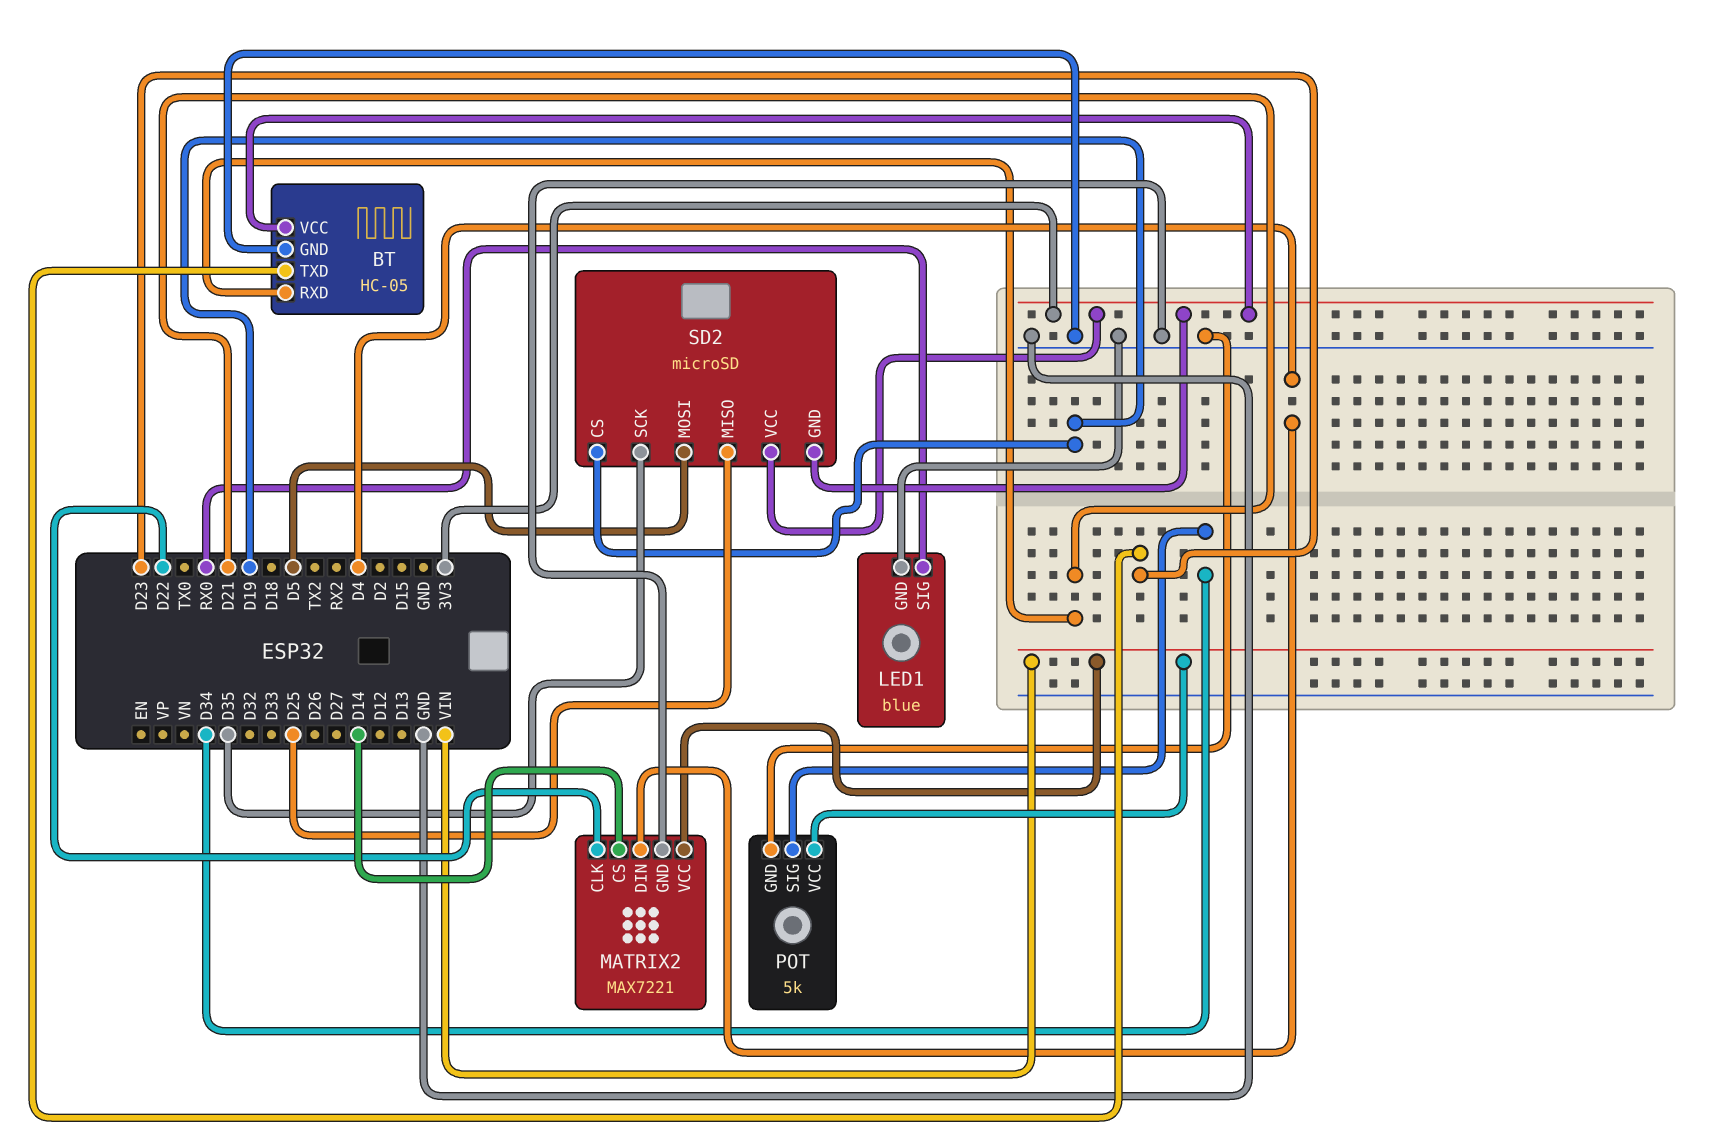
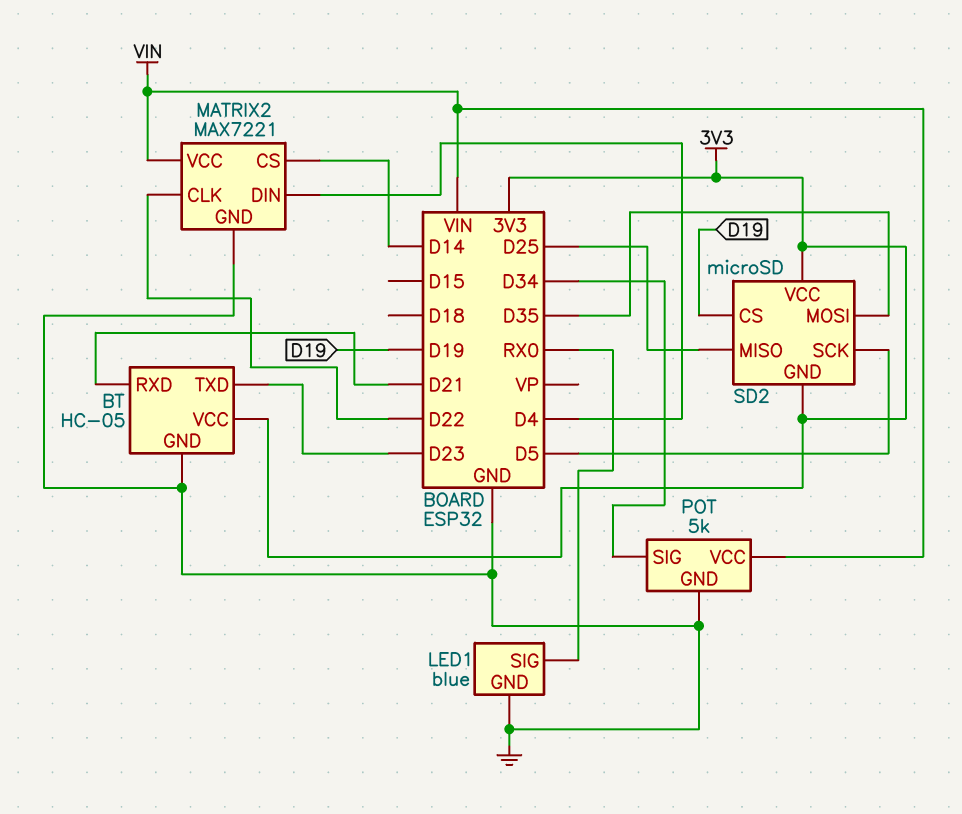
SD2 pin MOSI: D5 -> D35
SD2 pin SCK: D35 -> D5

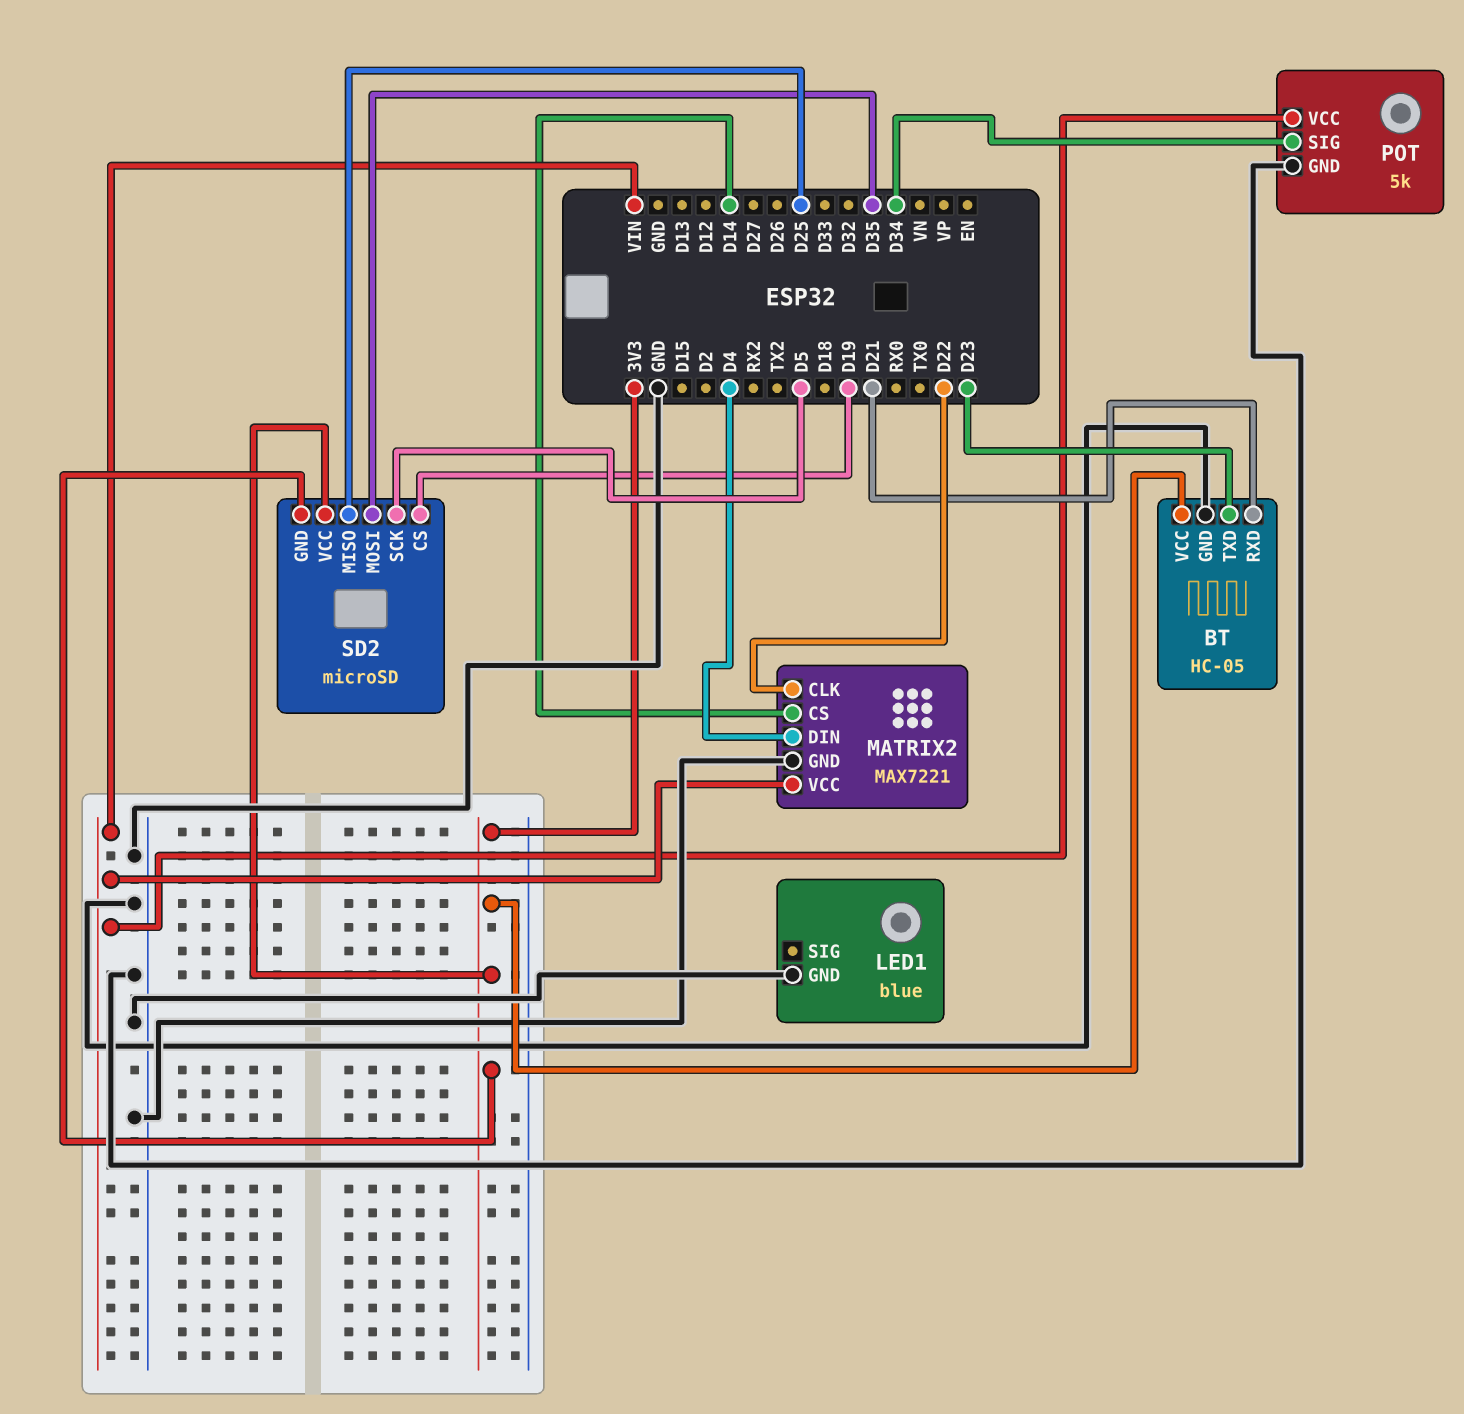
LED1 pin SIG: RX0 -> none

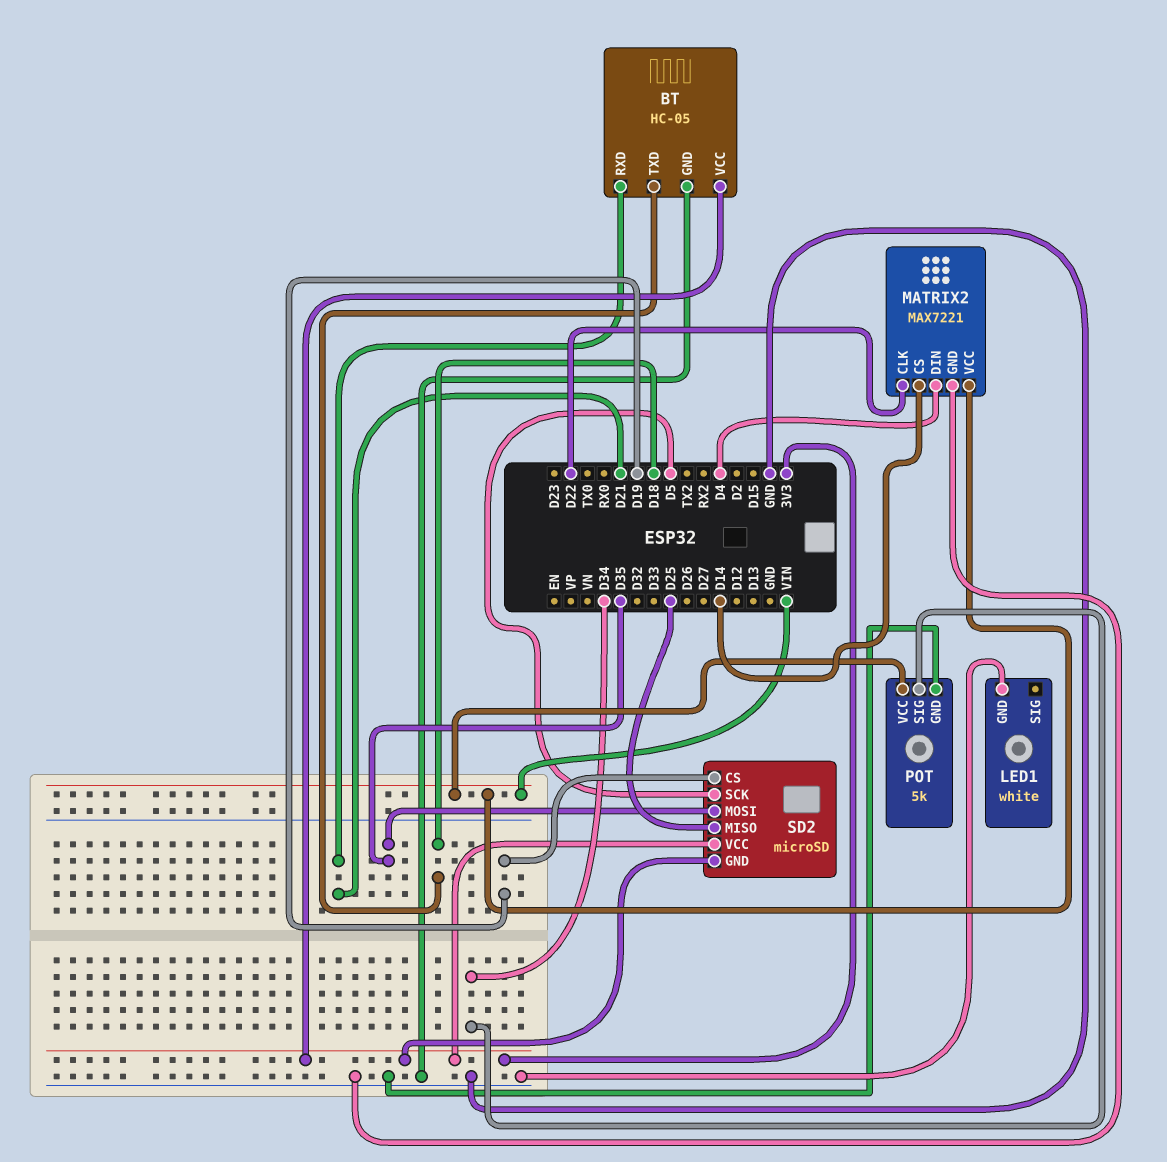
BT pin TXD: D23 -> D18
LED1: blue -> white

